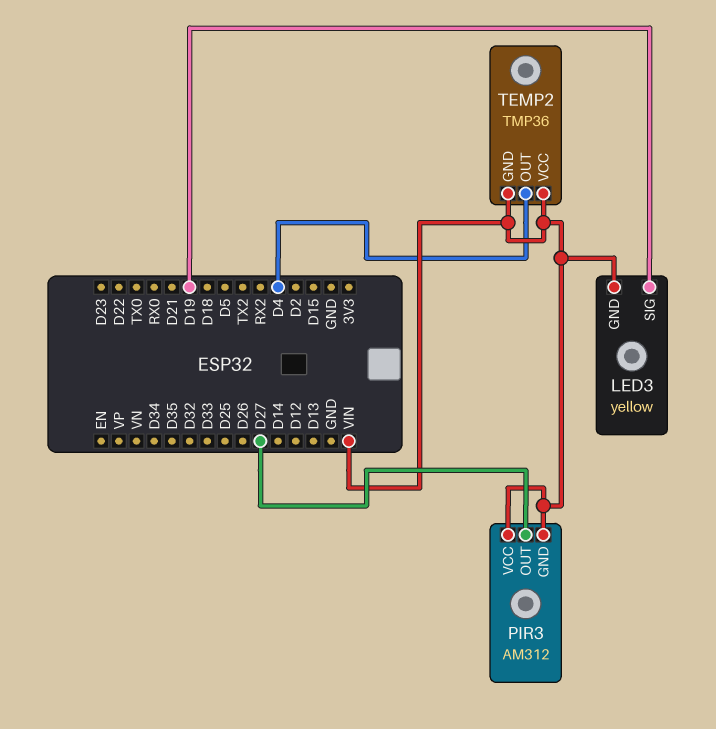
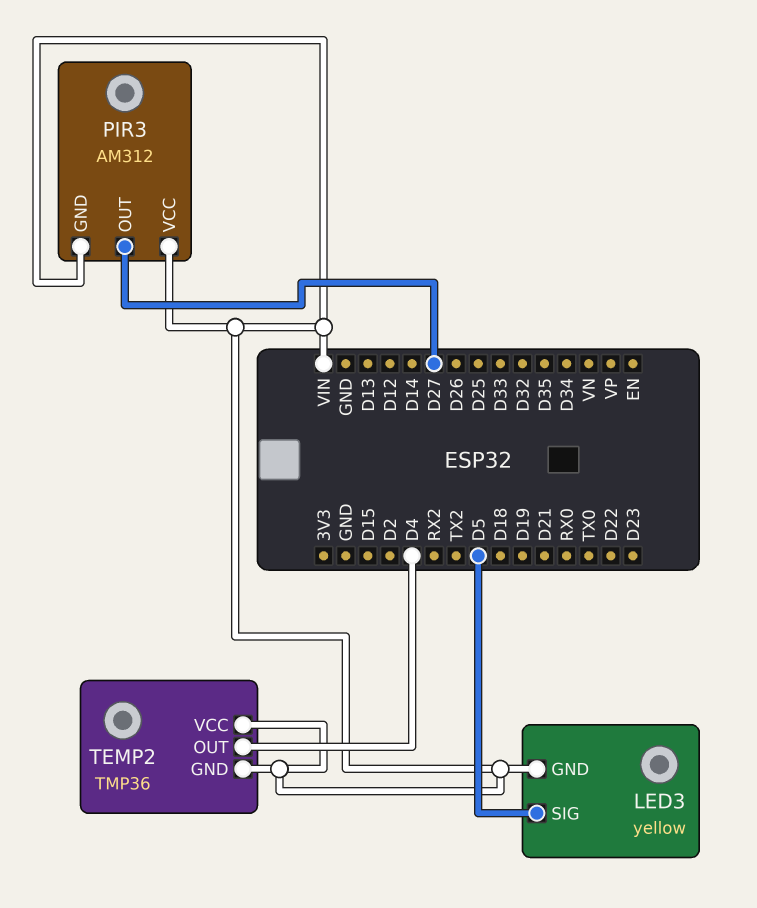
LED3 pin SIG: D19 -> D5

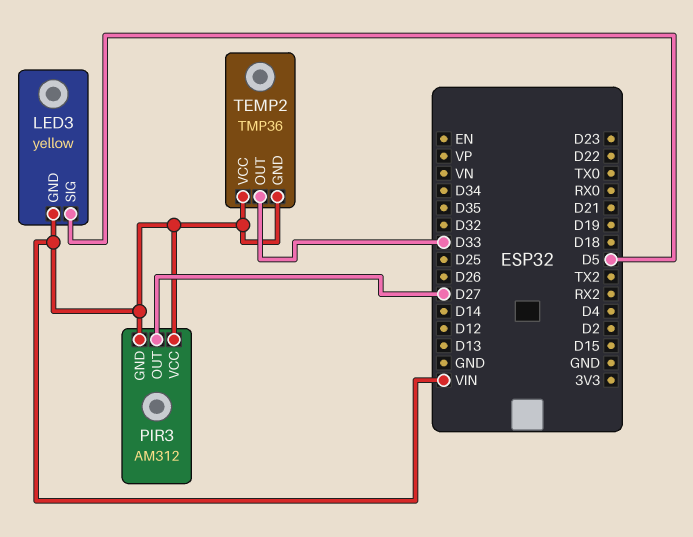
TEMP2 pin OUT: D4 -> D33

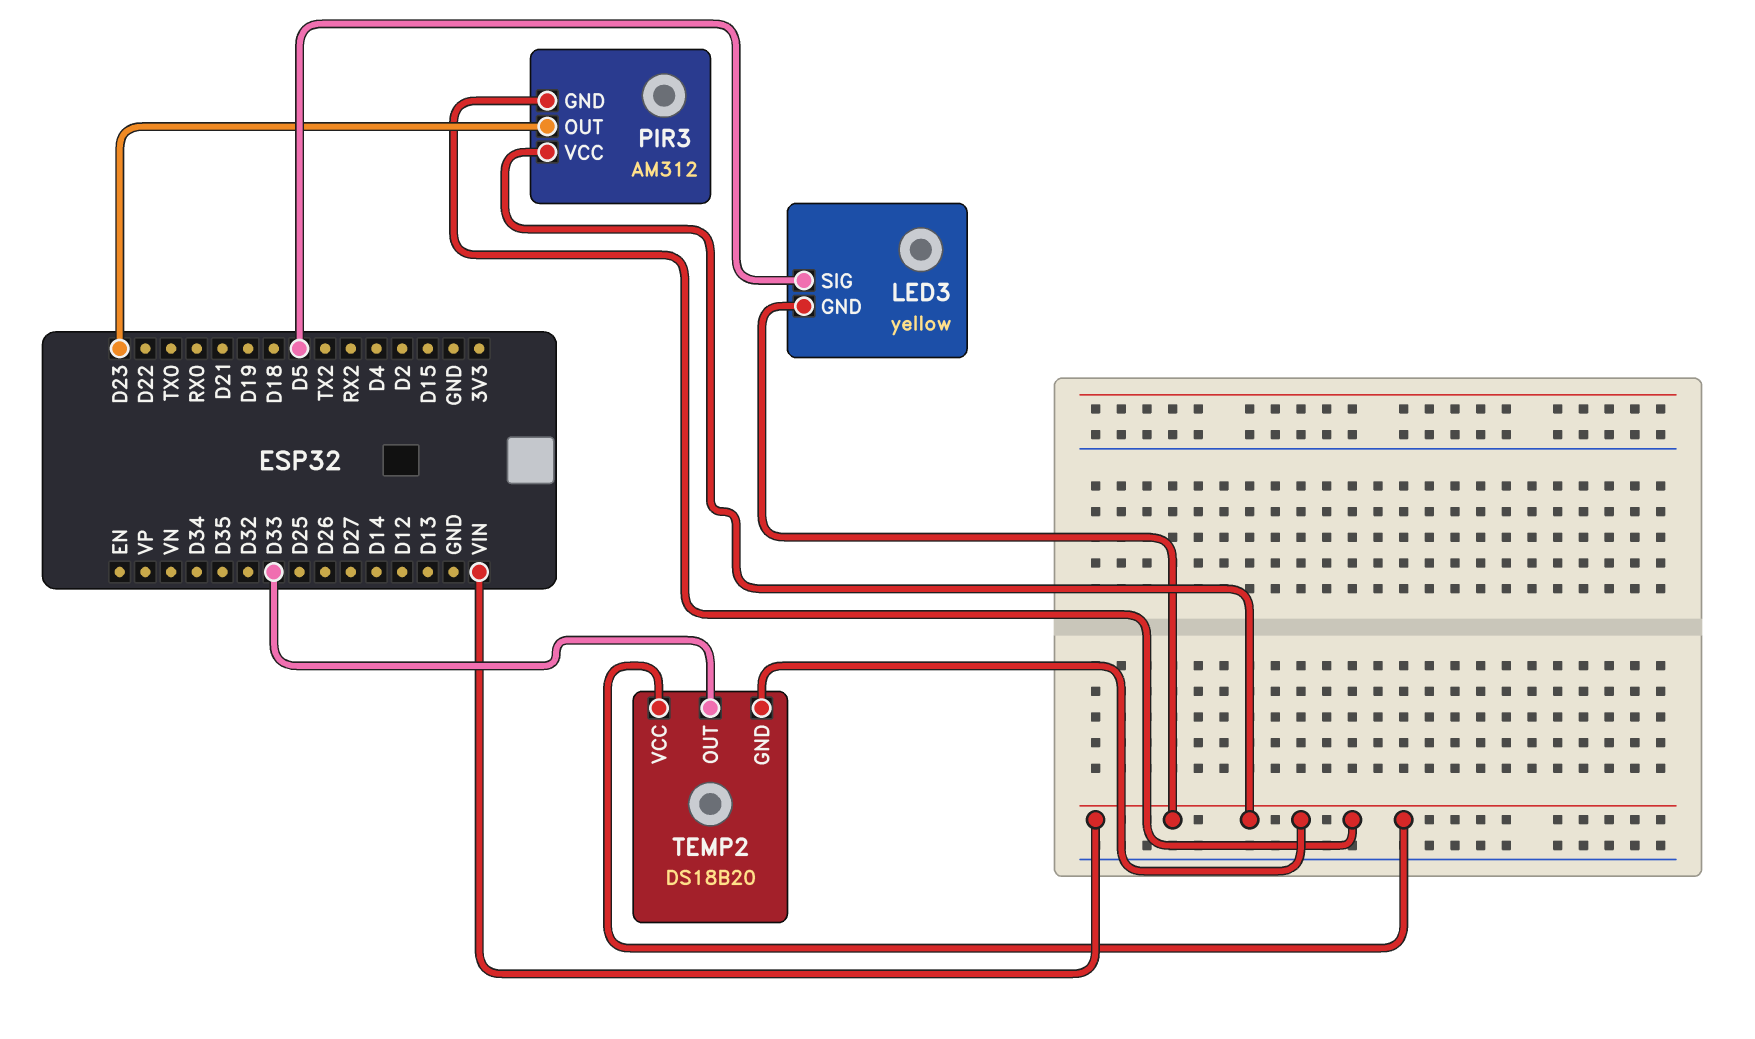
PIR3 pin OUT: D27 -> D23
TEMP2: TMP36 -> DS18B20

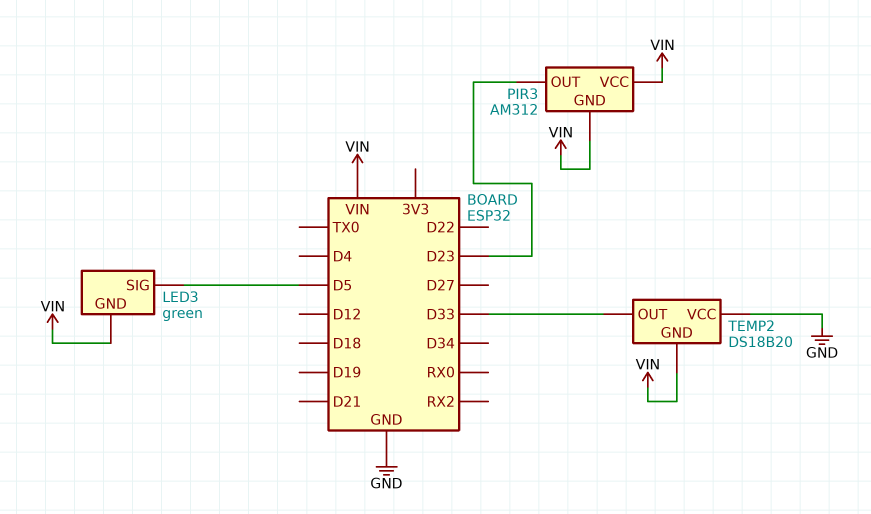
LED3: yellow -> green
TEMP2 pin VCC: VIN -> GND

